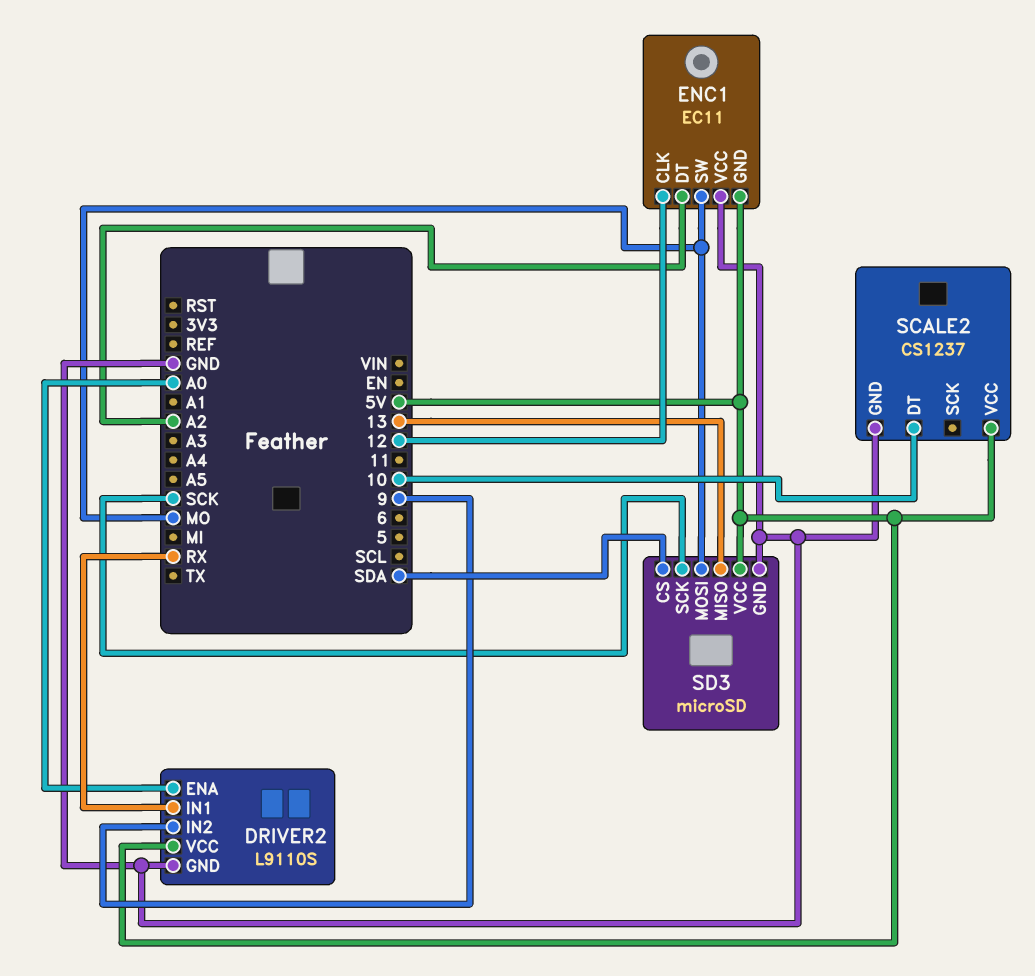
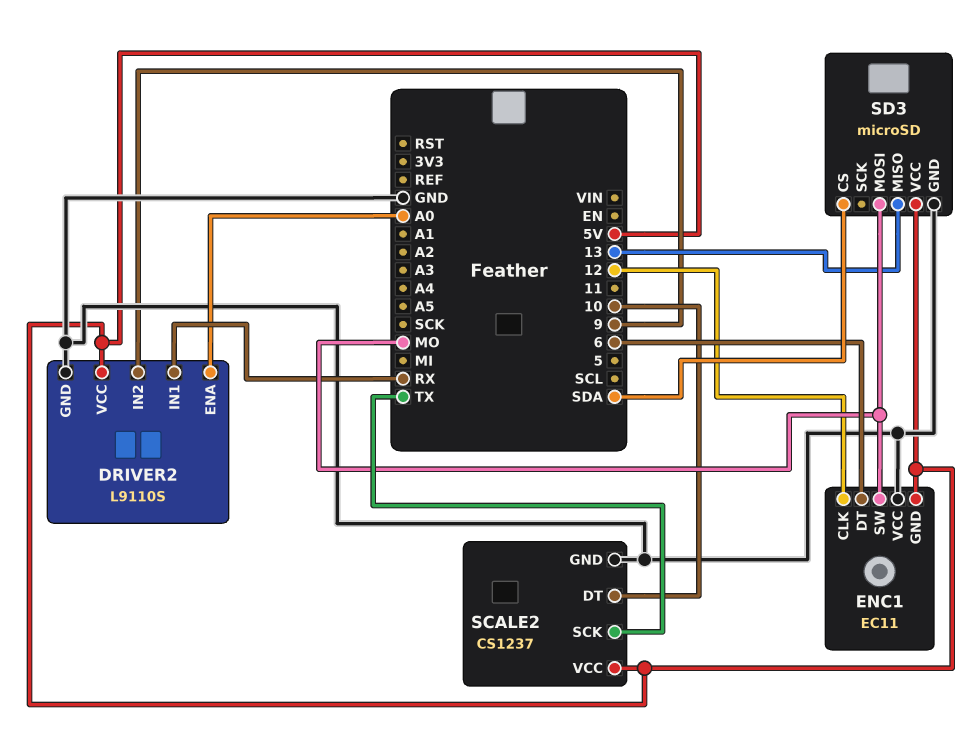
ENC1 pin DT: A2 -> 6
SCALE2 pin SCK: none -> TX
SD3 pin SCK: SCK -> none

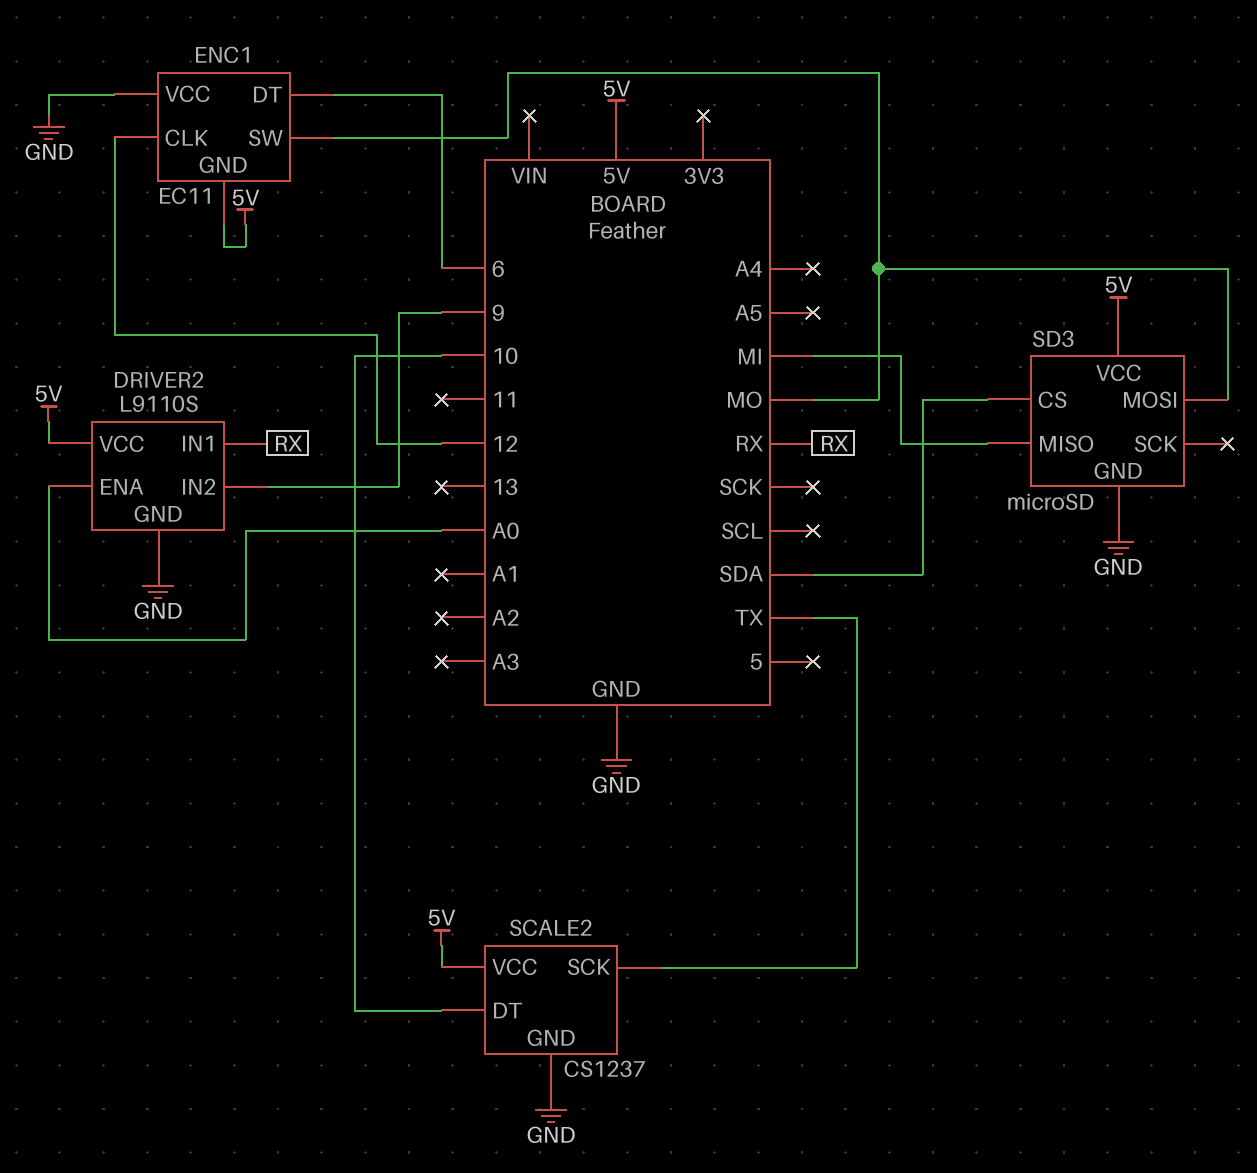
SD3 pin MISO: 13 -> MI

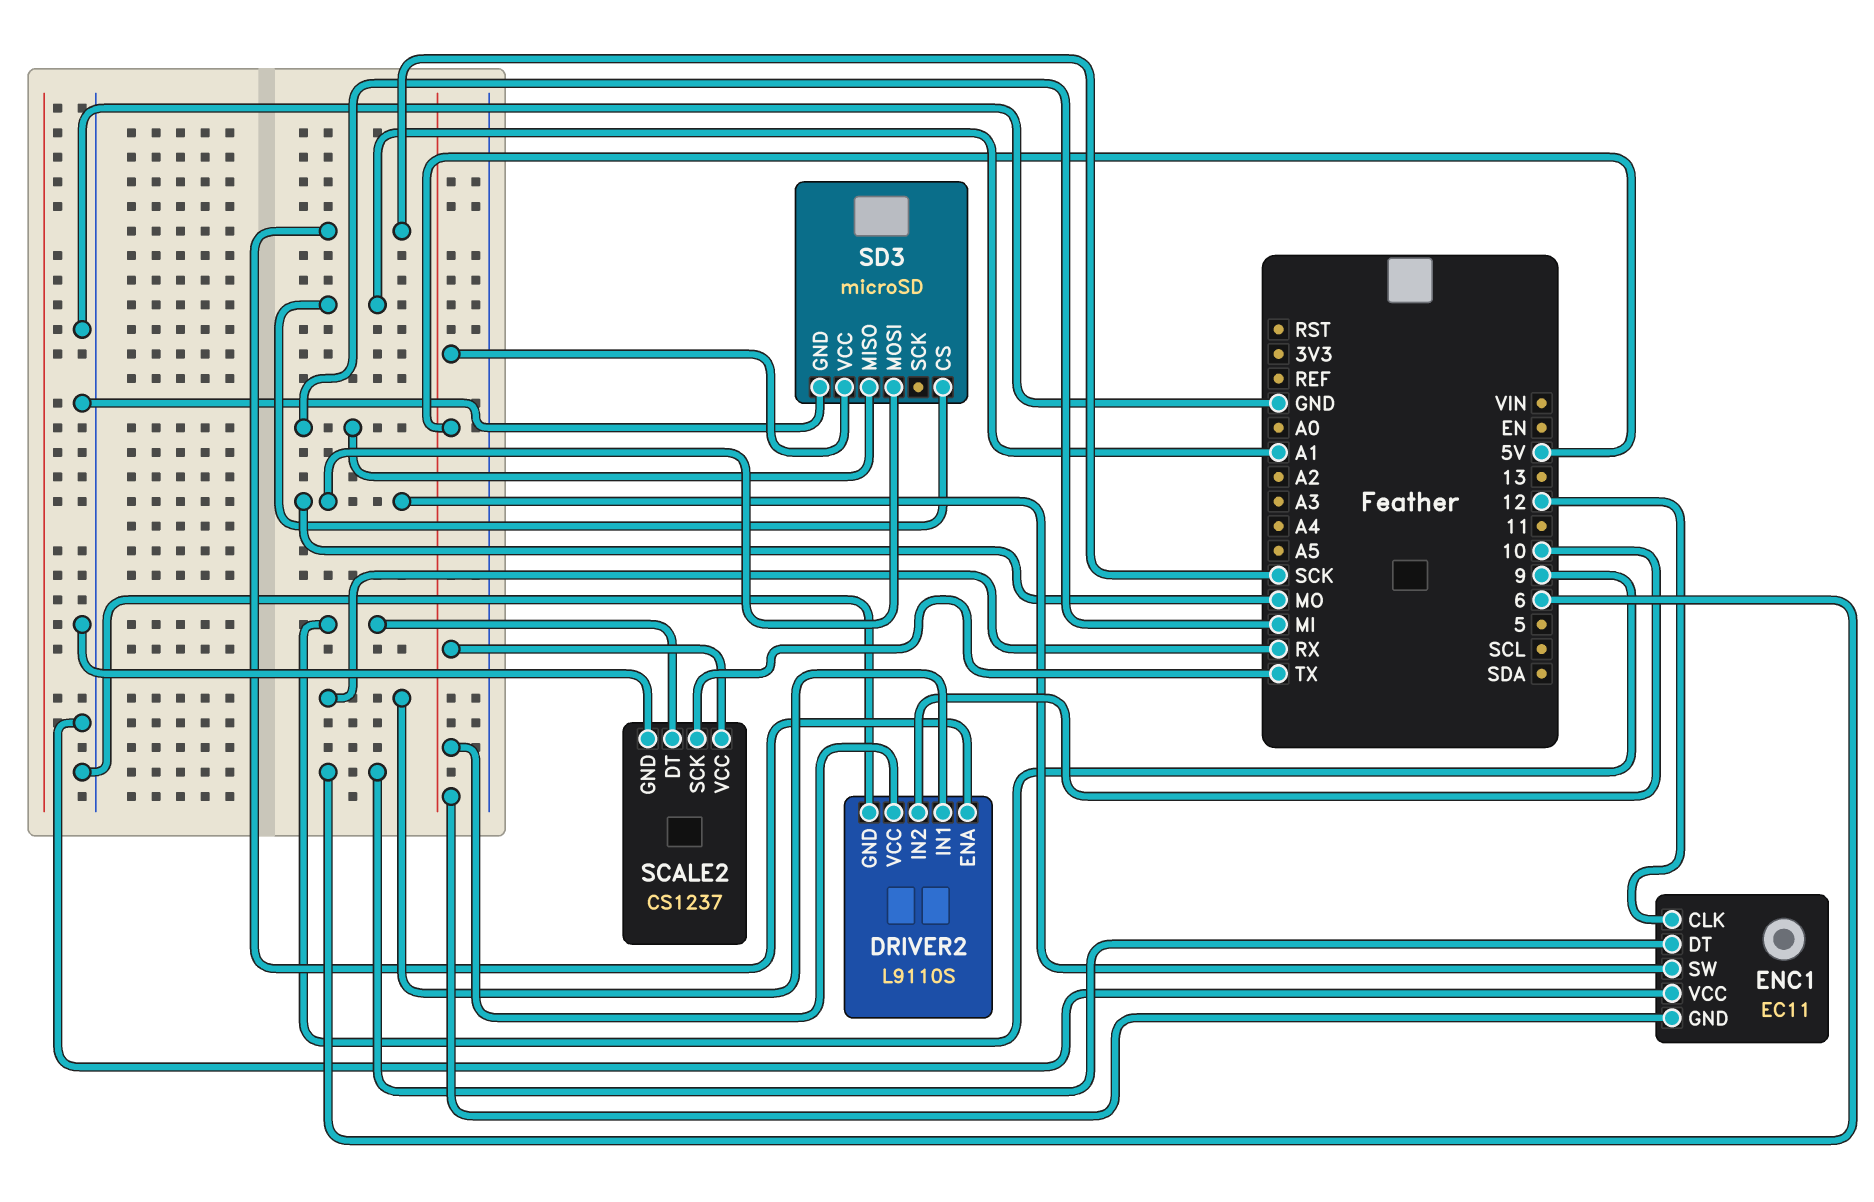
DRIVER2 pin ENA: A0 -> SCK
DRIVER2 pin IN2: 9 -> 10
SCALE2 pin DT: 10 -> 9
SD3 pin CS: SDA -> A1

